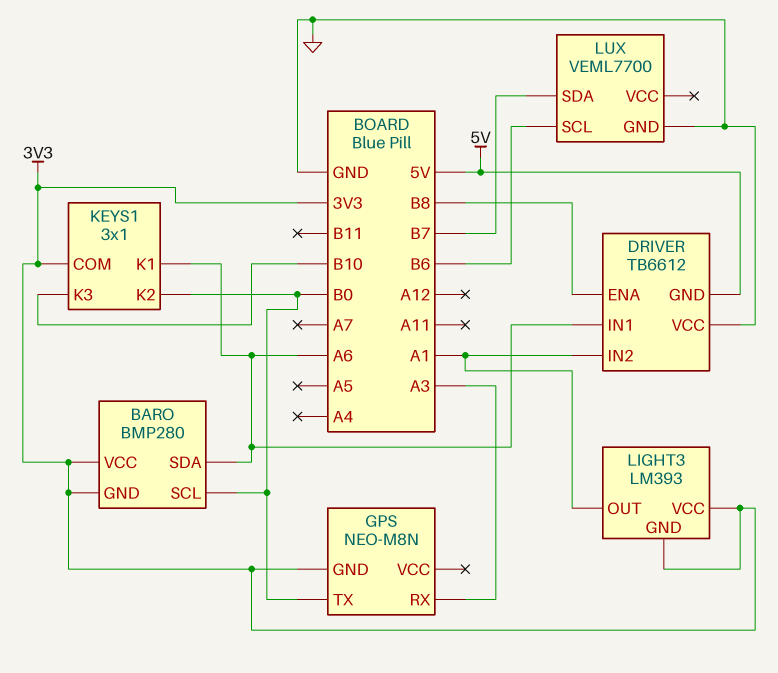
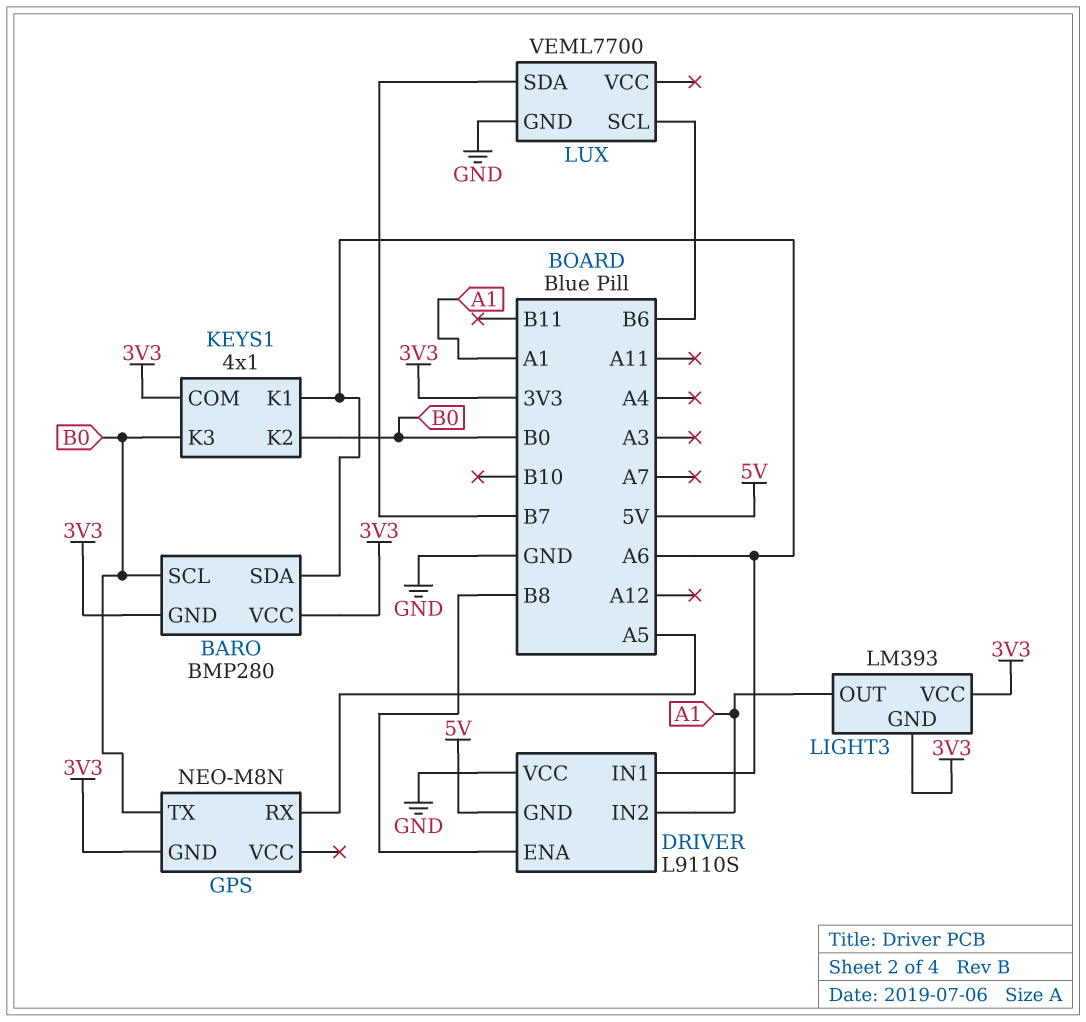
DRIVER: TB6612 -> L9110S
GPS pin RX: A3 -> A5
KEYS1: 3x1 -> 4x1
KEYS1 pin K3: B10 -> B0

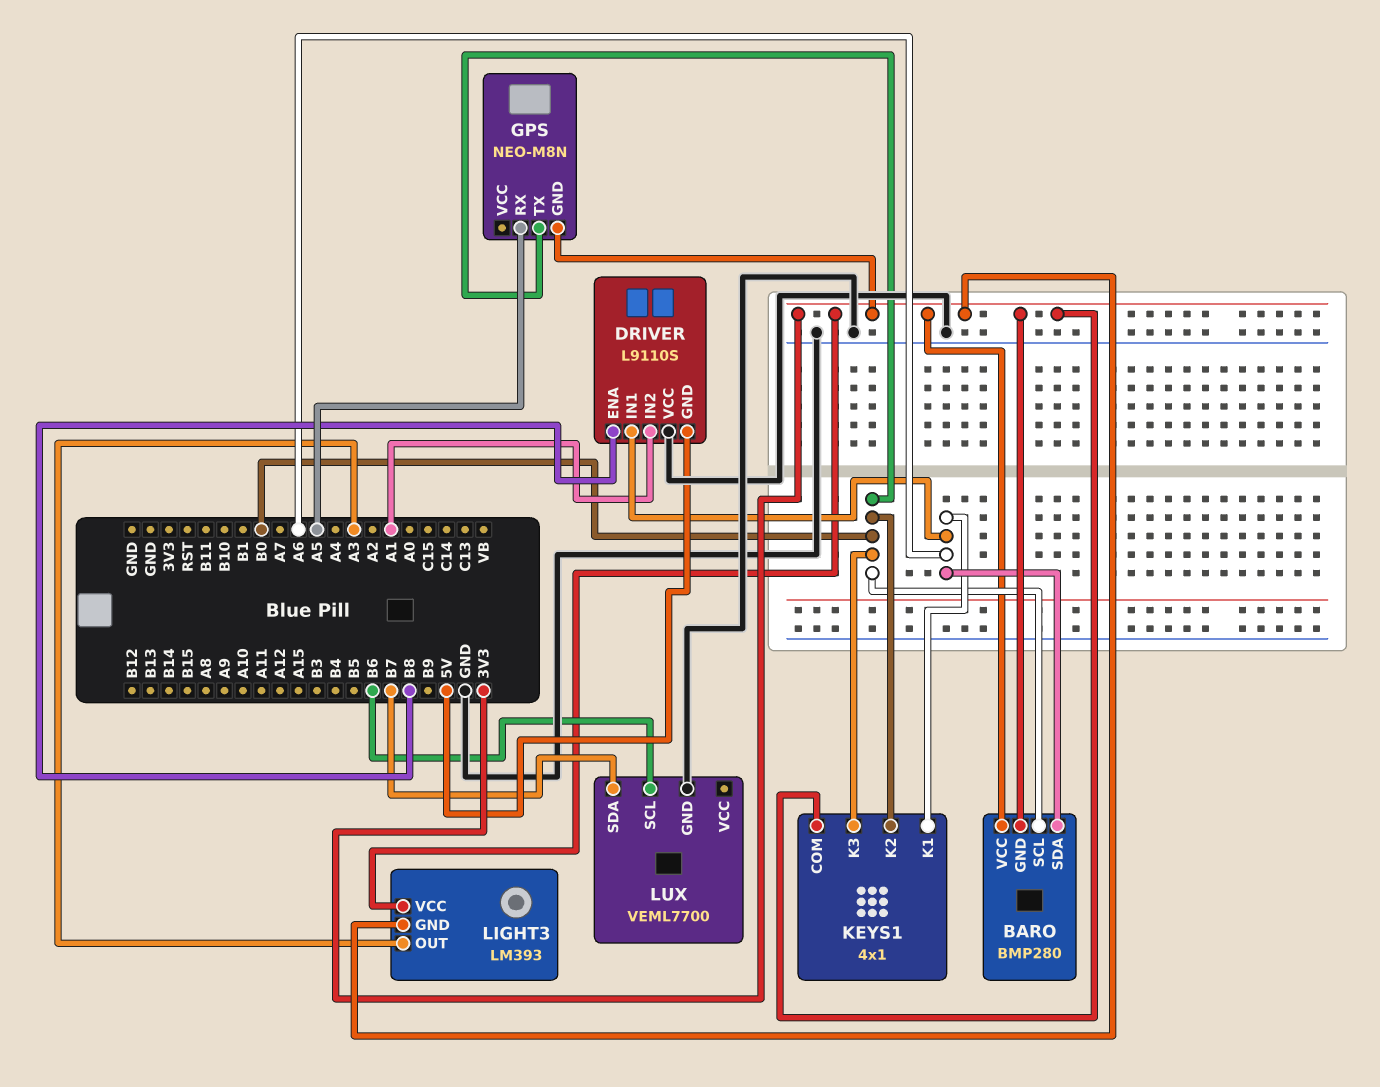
LIGHT3 pin OUT: A1 -> A3

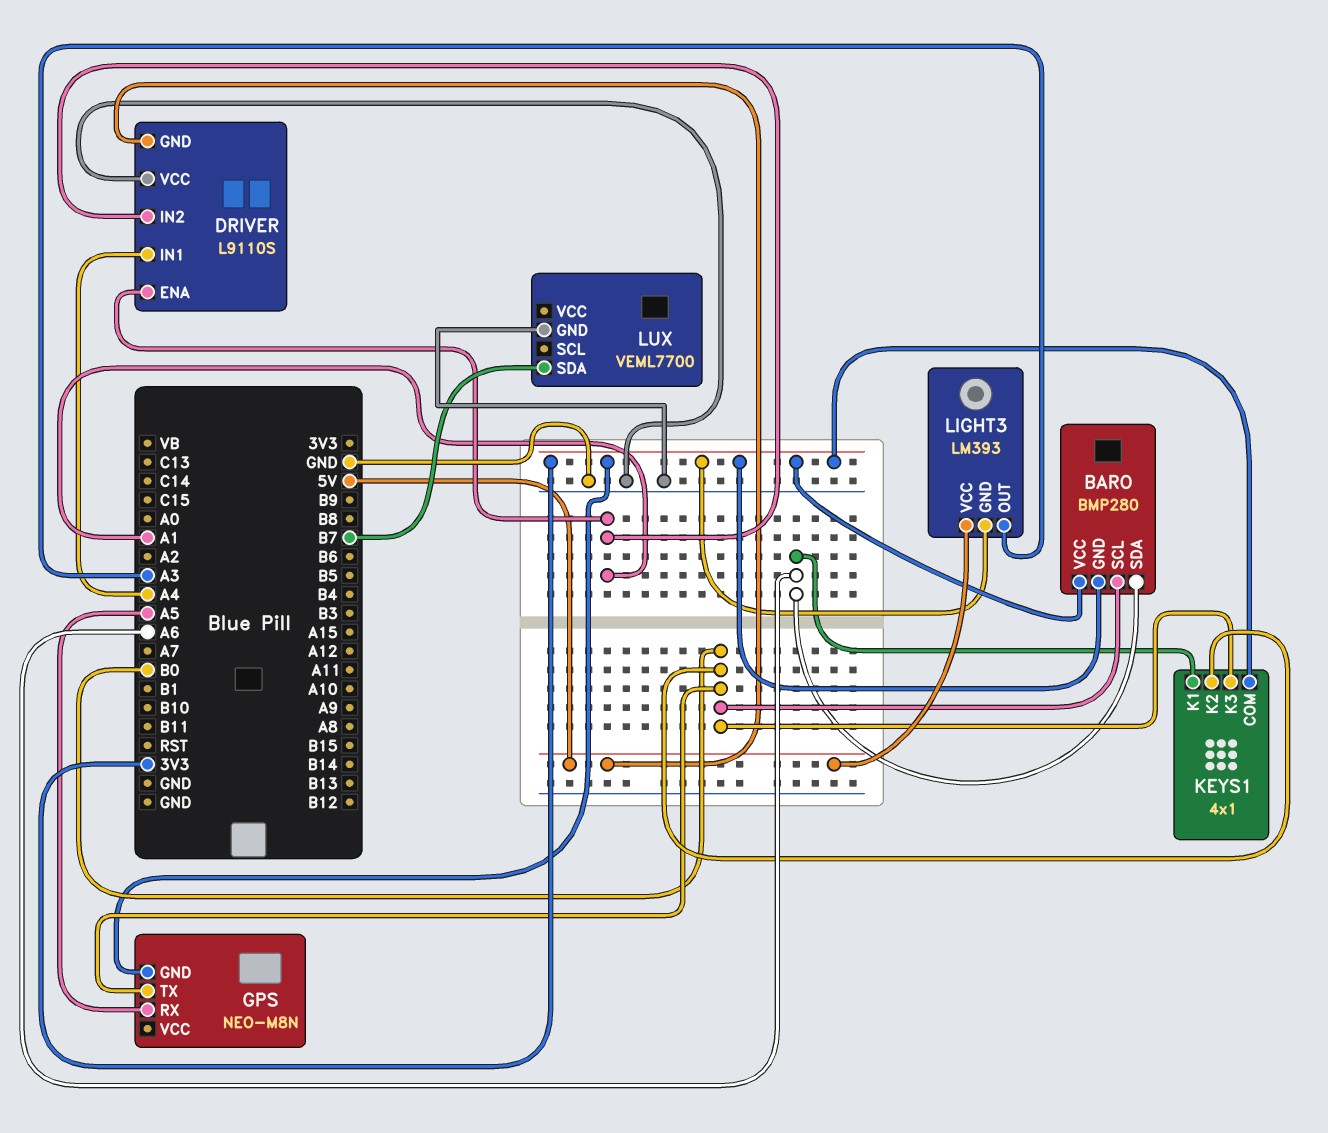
DRIVER pin ENA: B8 -> A1
DRIVER pin IN1: A6 -> A4
LIGHT3 pin VCC: 3V3 -> 5V
LUX pin SCL: B6 -> none

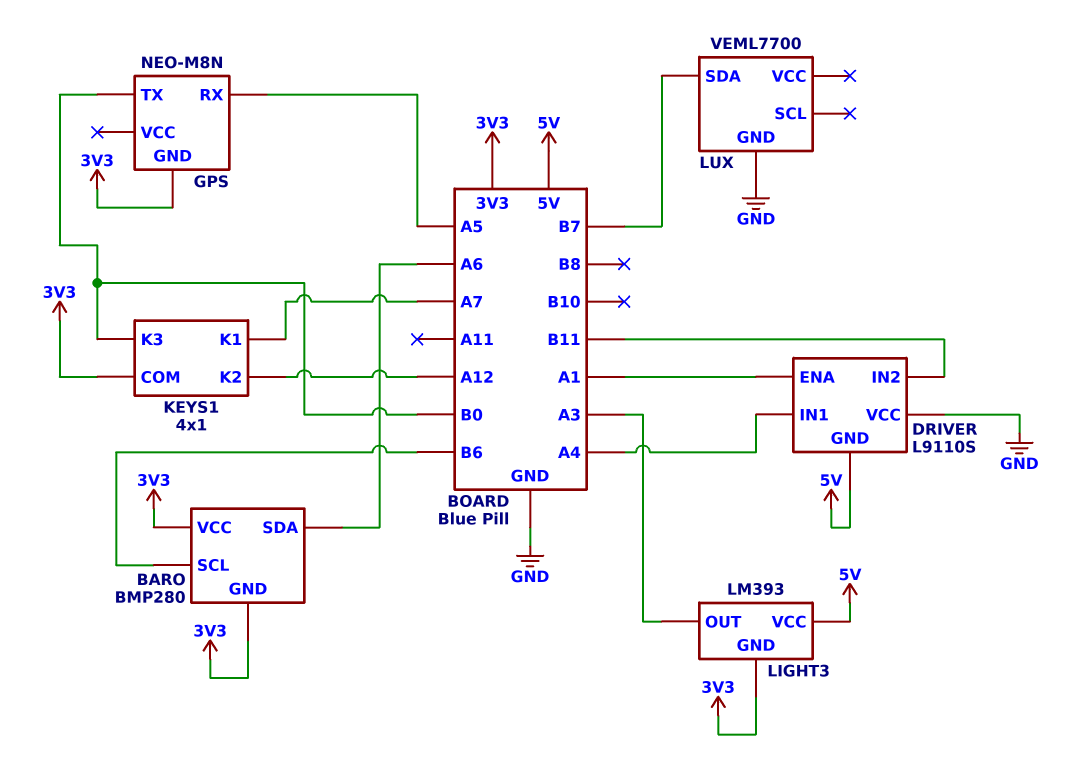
BARO pin SCL: B0 -> B6
DRIVER pin IN2: A1 -> B11
KEYS1 pin K1: A6 -> A7
KEYS1 pin K2: B0 -> A12

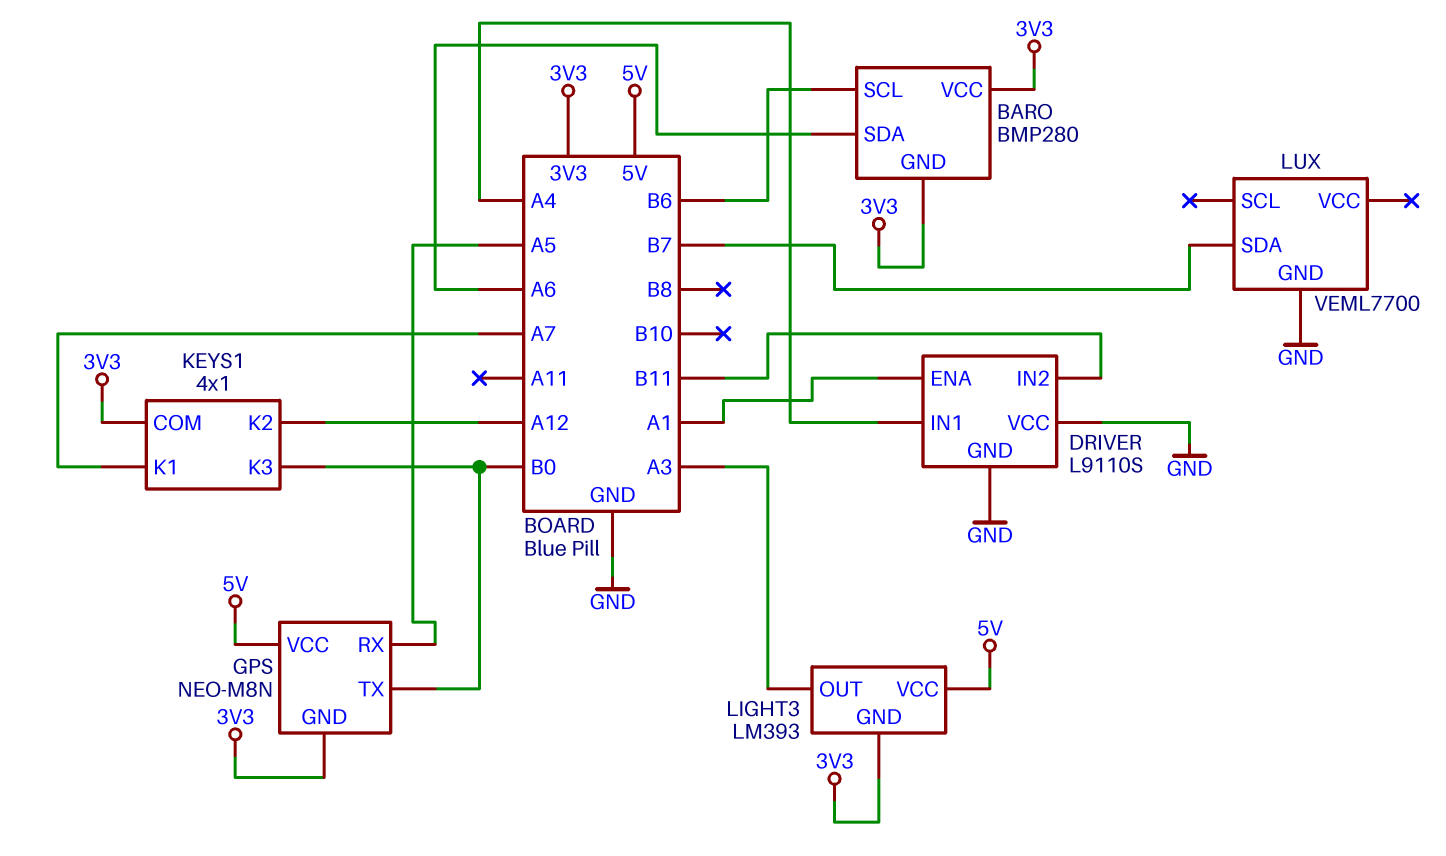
DRIVER pin GND: 5V -> GND
GPS pin VCC: none -> 5V

